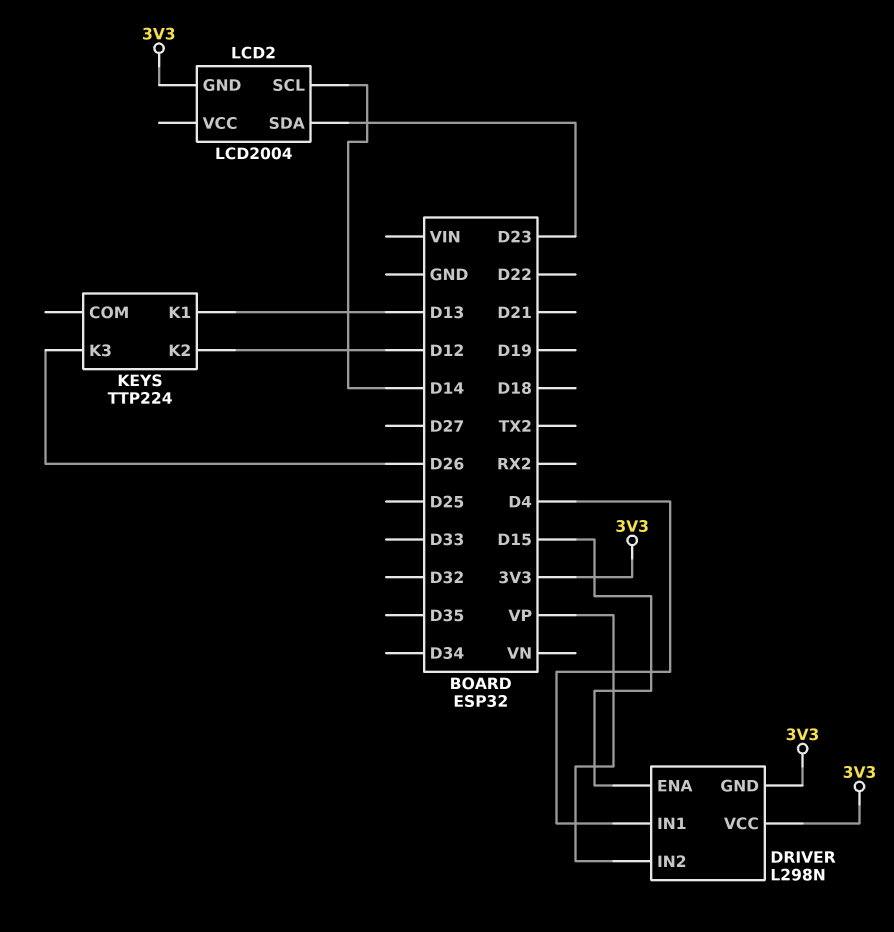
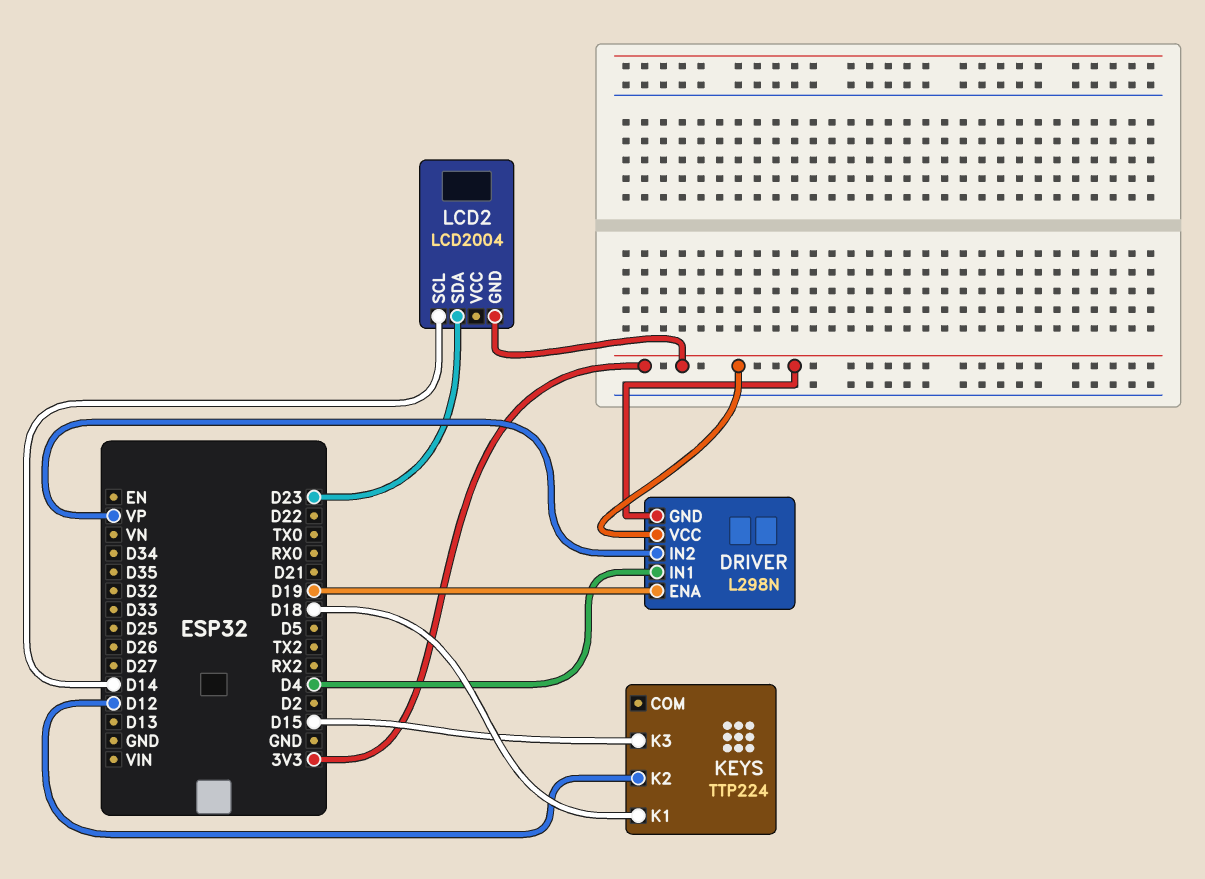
DRIVER pin ENA: D15 -> D19
KEYS pin K1: D13 -> D18
KEYS pin K3: D26 -> D15

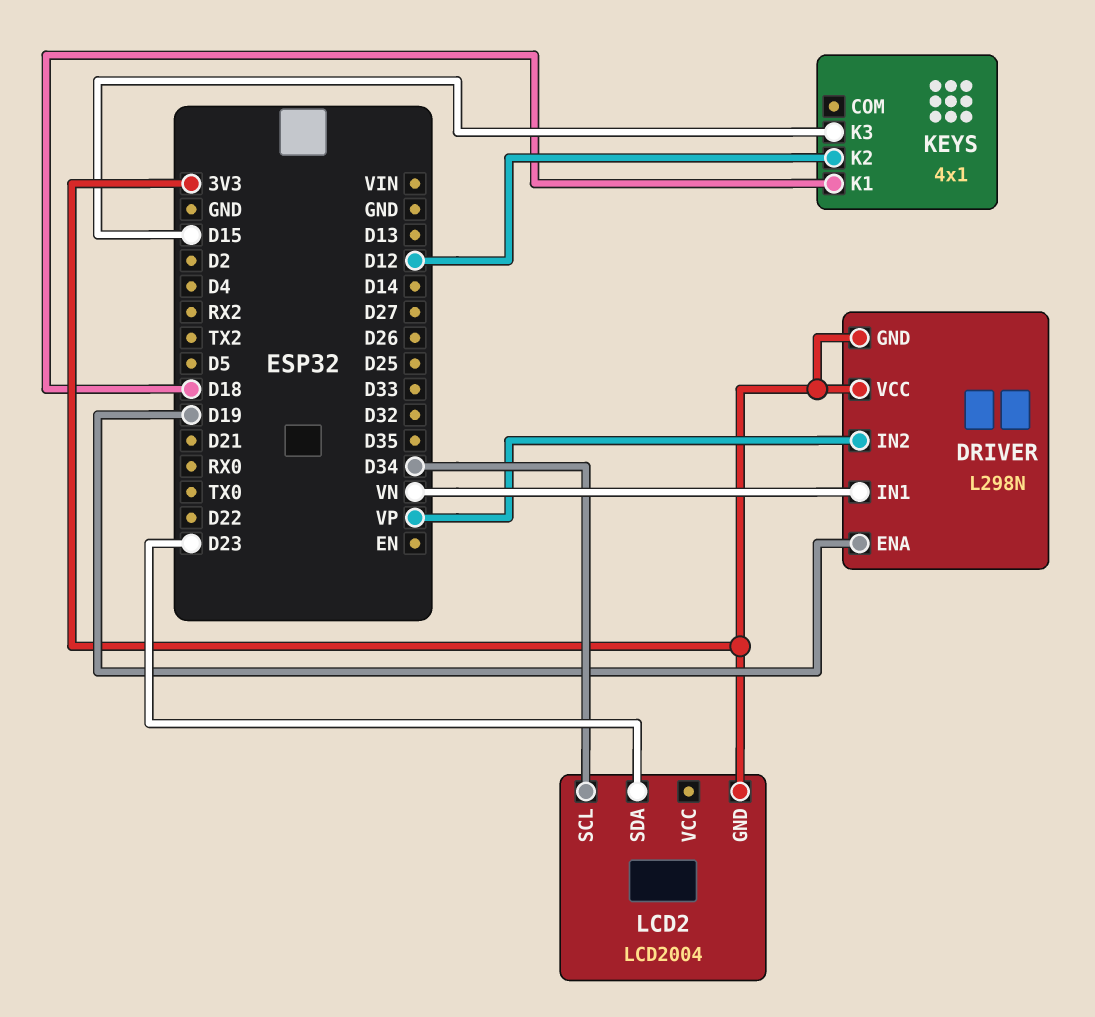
DRIVER pin IN1: D4 -> VN
KEYS: TTP224 -> 4x1
LCD2 pin SCL: D14 -> D34

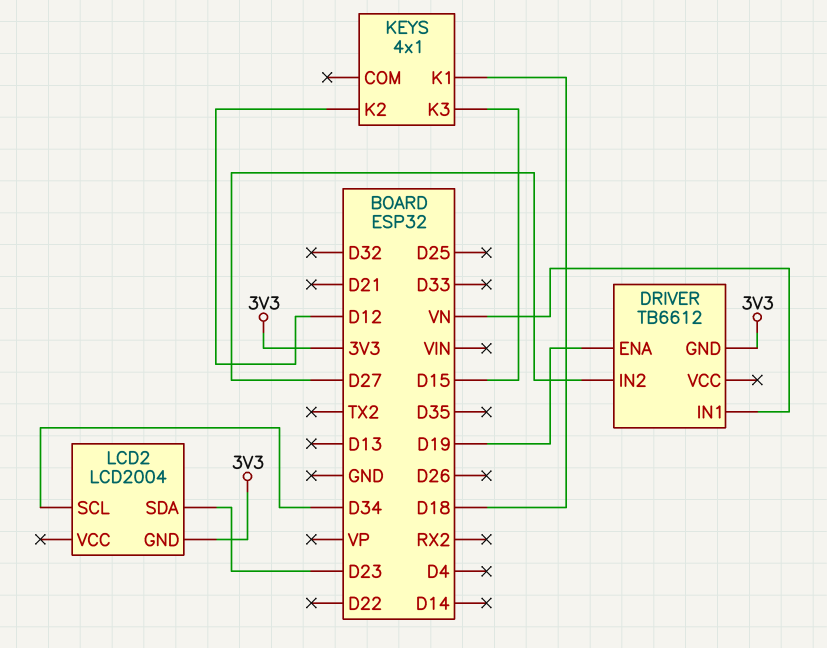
DRIVER: L298N -> TB6612
DRIVER pin IN2: VP -> D27
DRIVER pin VCC: 3V3 -> none

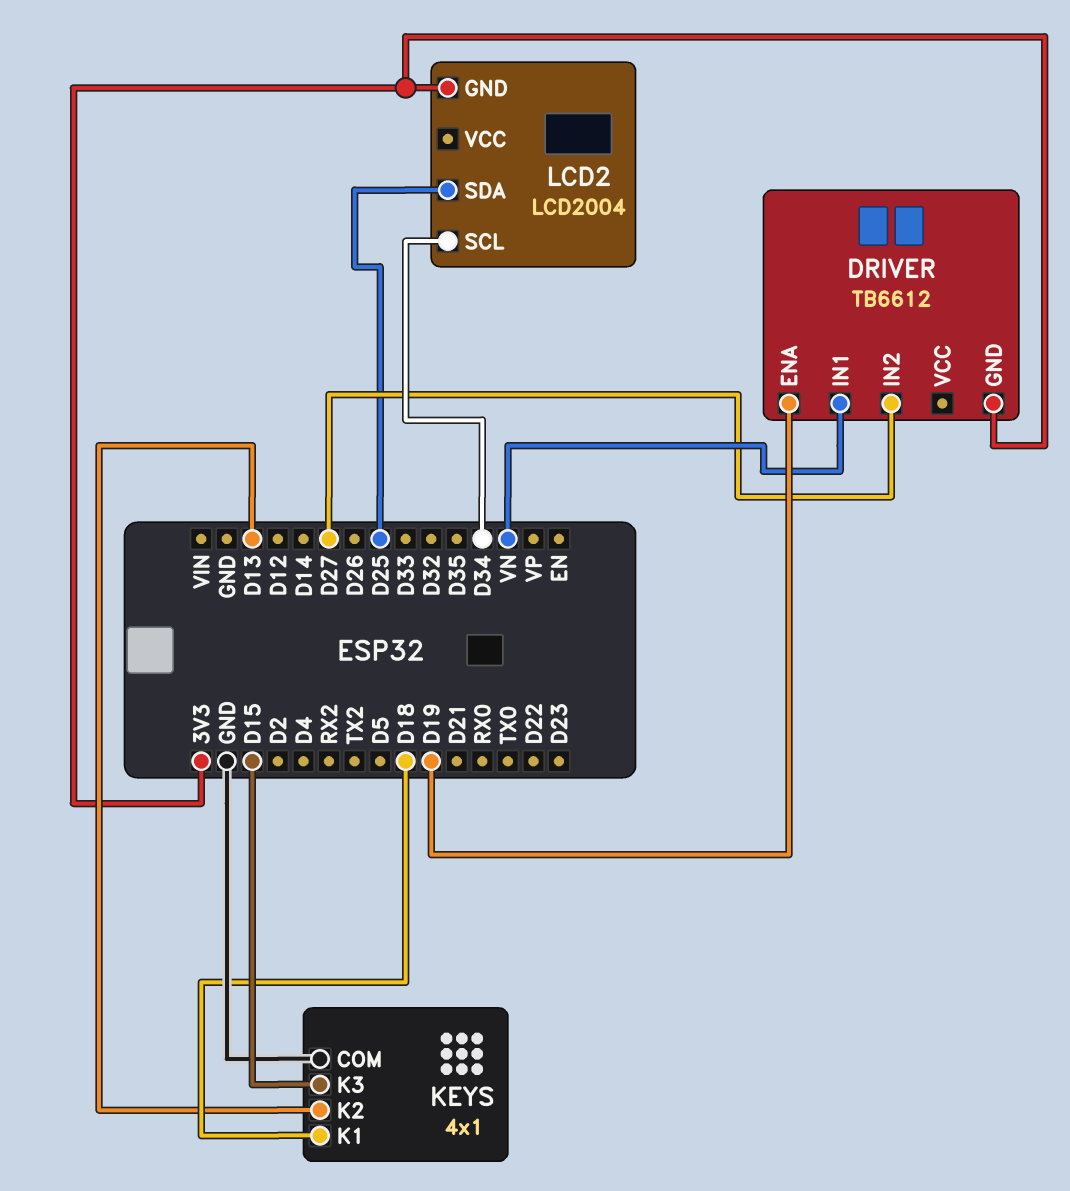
KEYS pin COM: none -> GND
KEYS pin K2: D12 -> D13
LCD2 pin SDA: D23 -> D25

